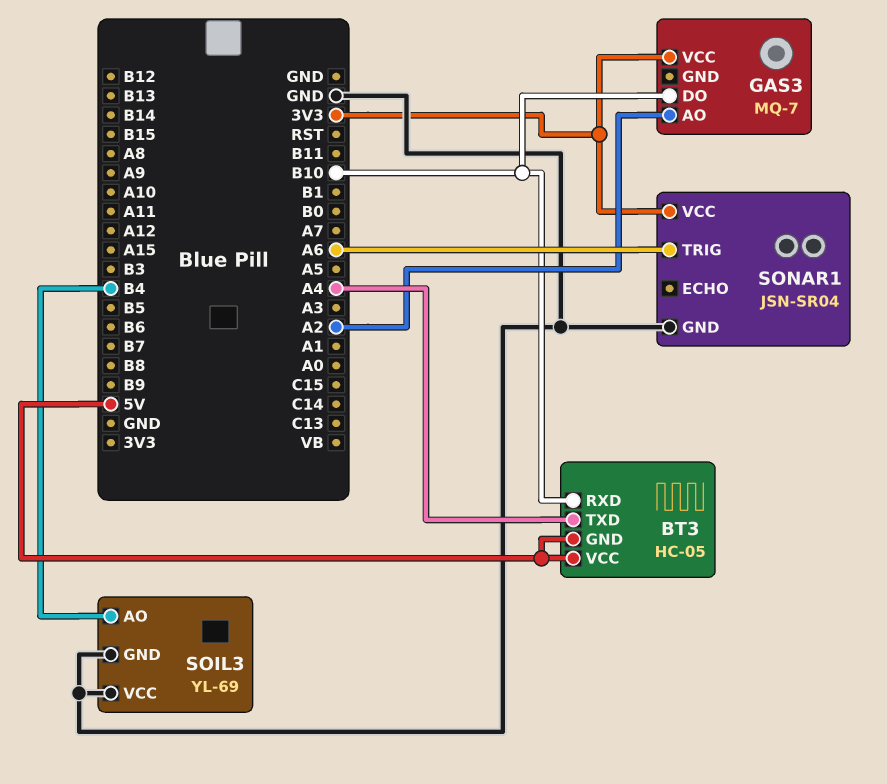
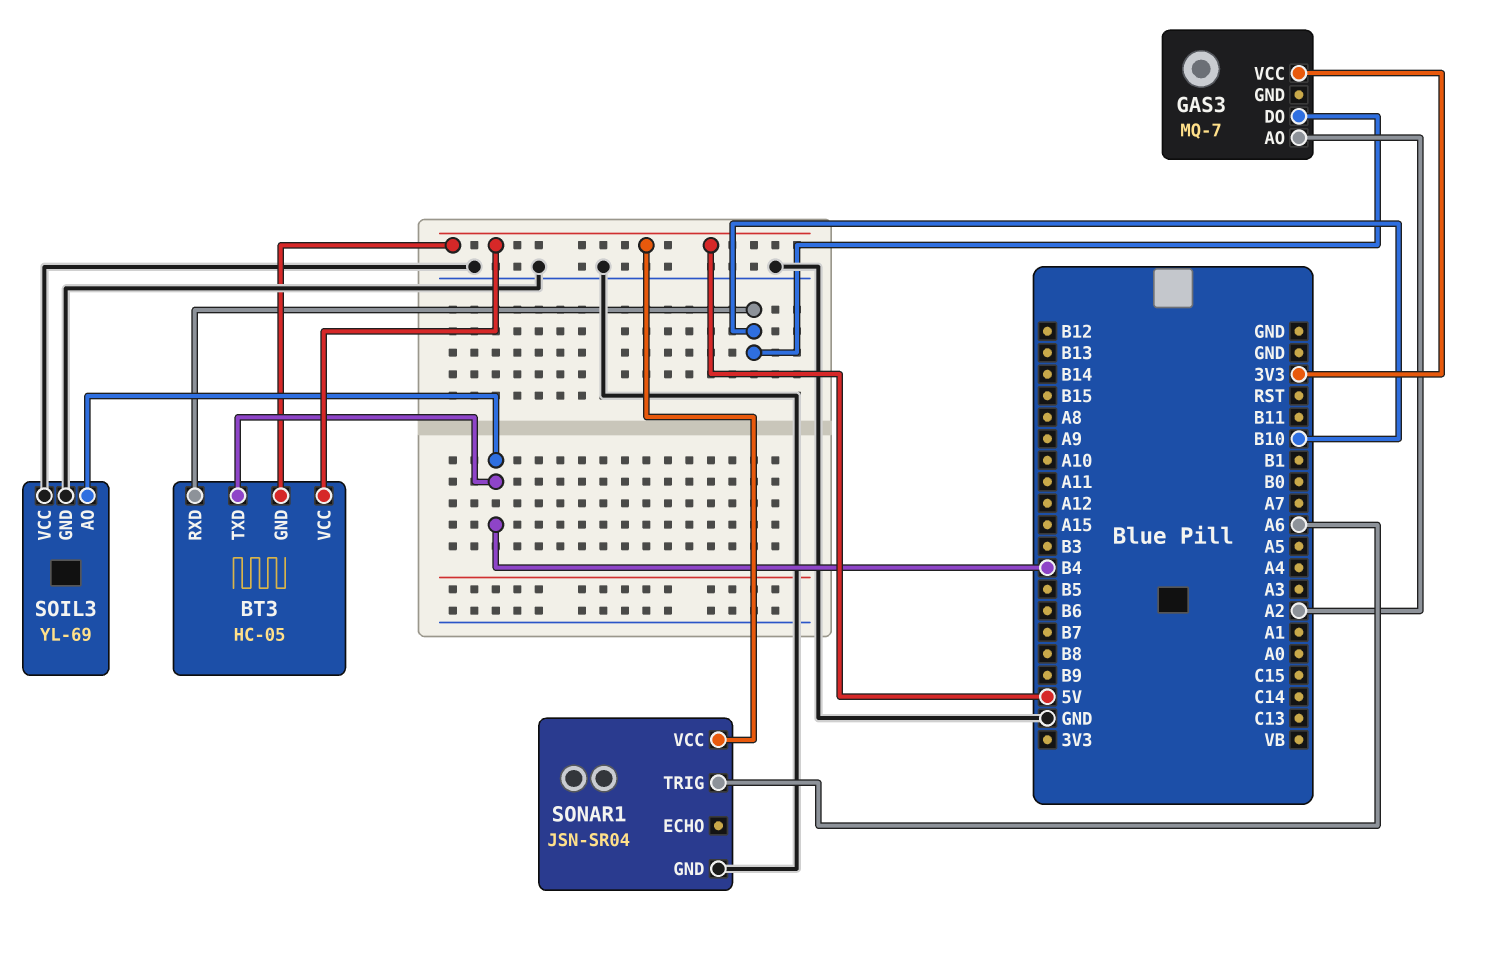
BT3 pin TXD: A4 -> B4
SONAR1 pin VCC: 3V3 -> 5V

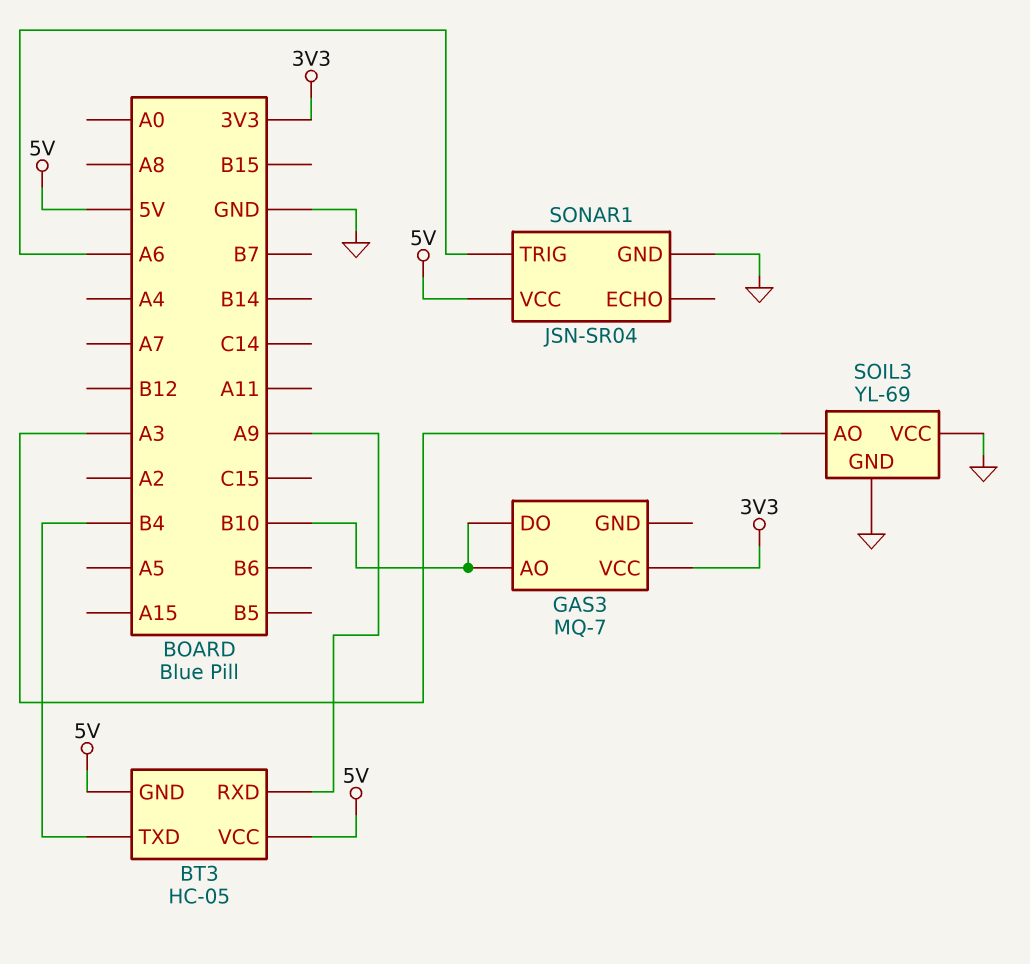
BT3 pin RXD: B10 -> A9
GAS3 pin AO: A2 -> B10
SOIL3 pin AO: B4 -> A3

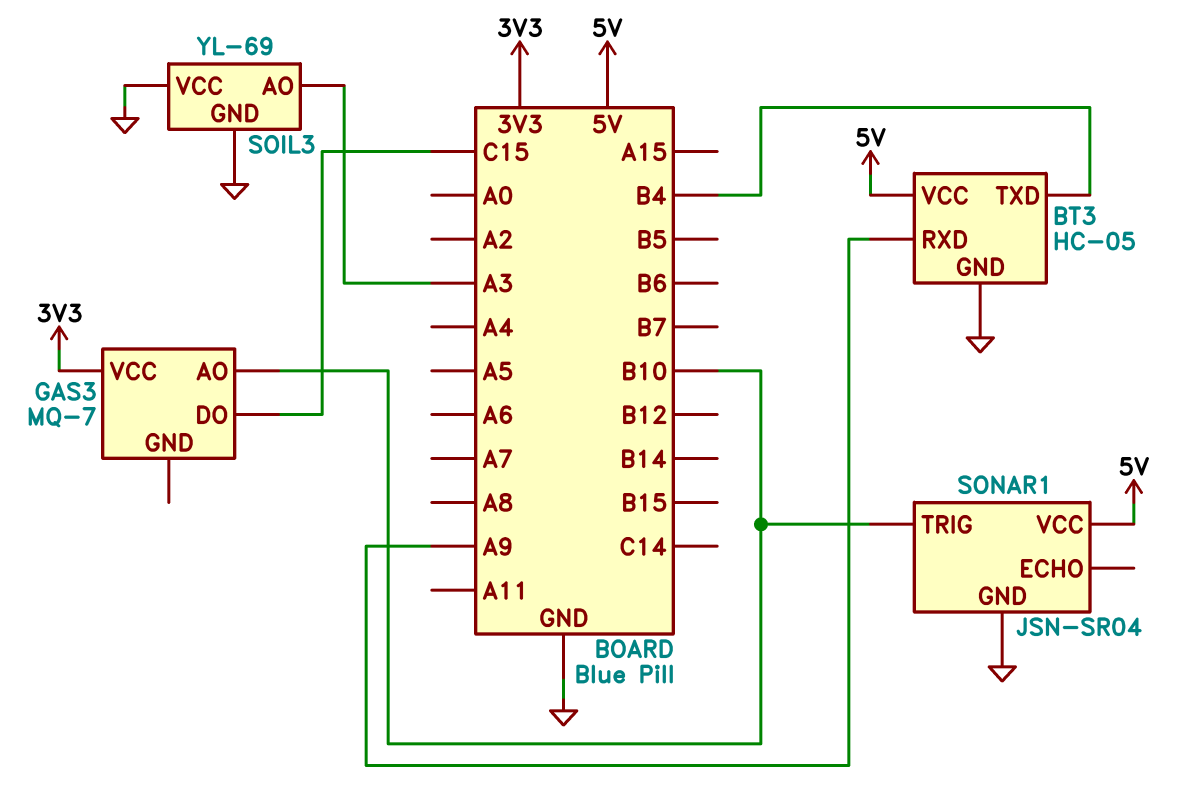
BT3 pin GND: 5V -> GND
GAS3 pin DO: B10 -> C15
SONAR1 pin TRIG: A6 -> B10

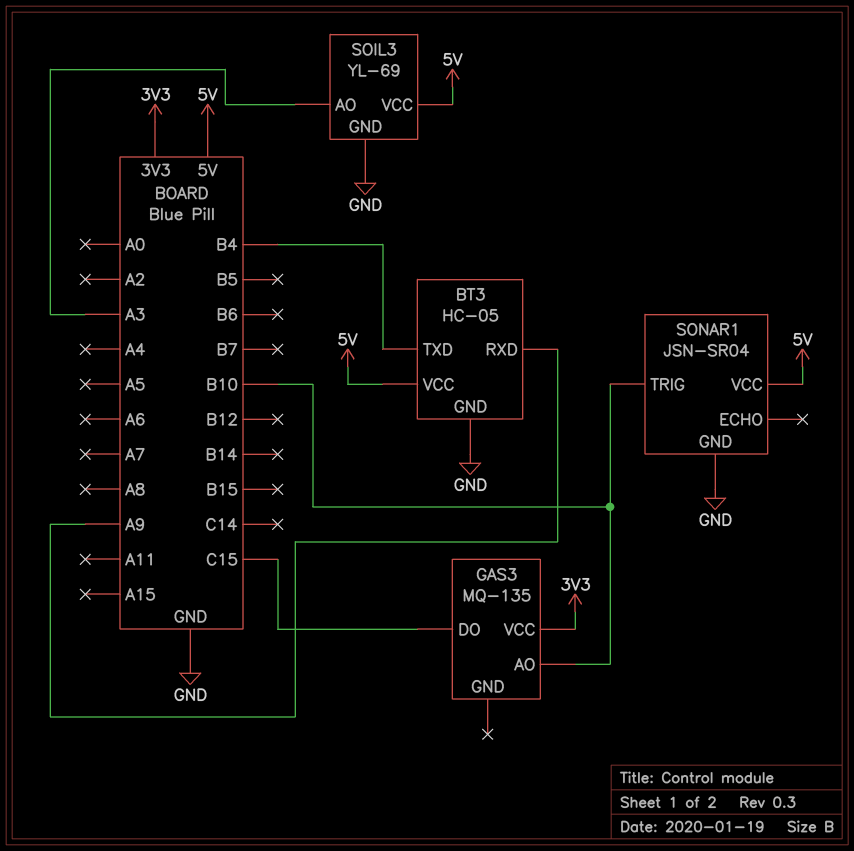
GAS3: MQ-7 -> MQ-135
SOIL3 pin VCC: GND -> 5V

